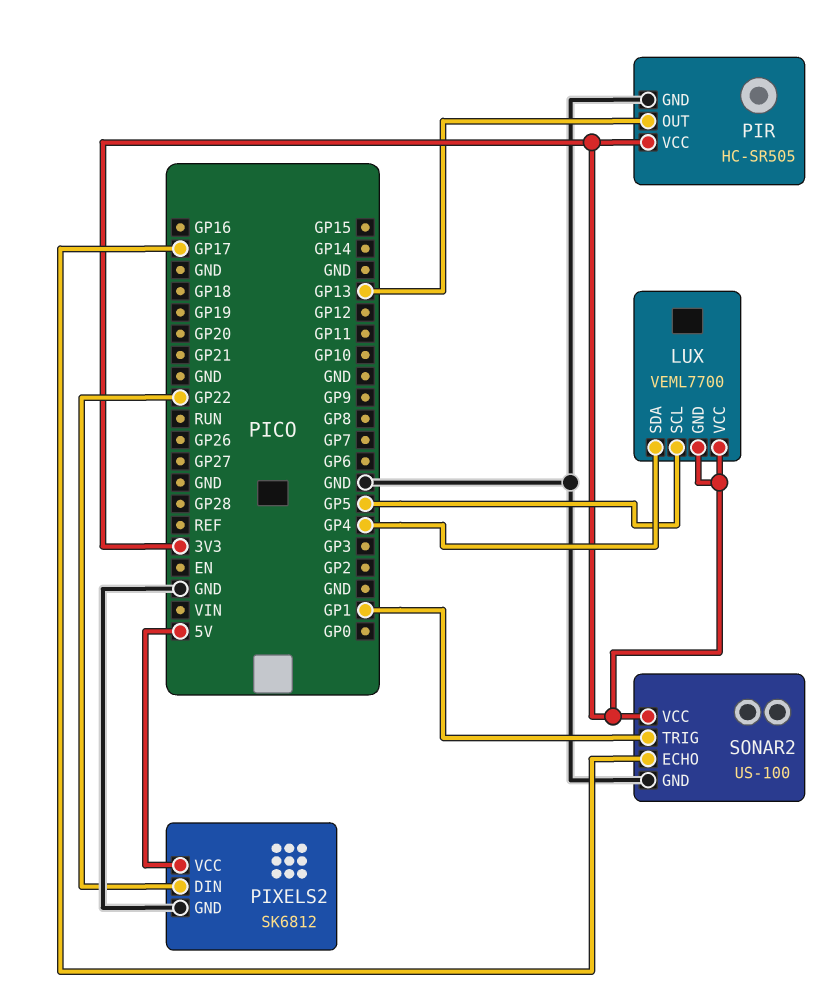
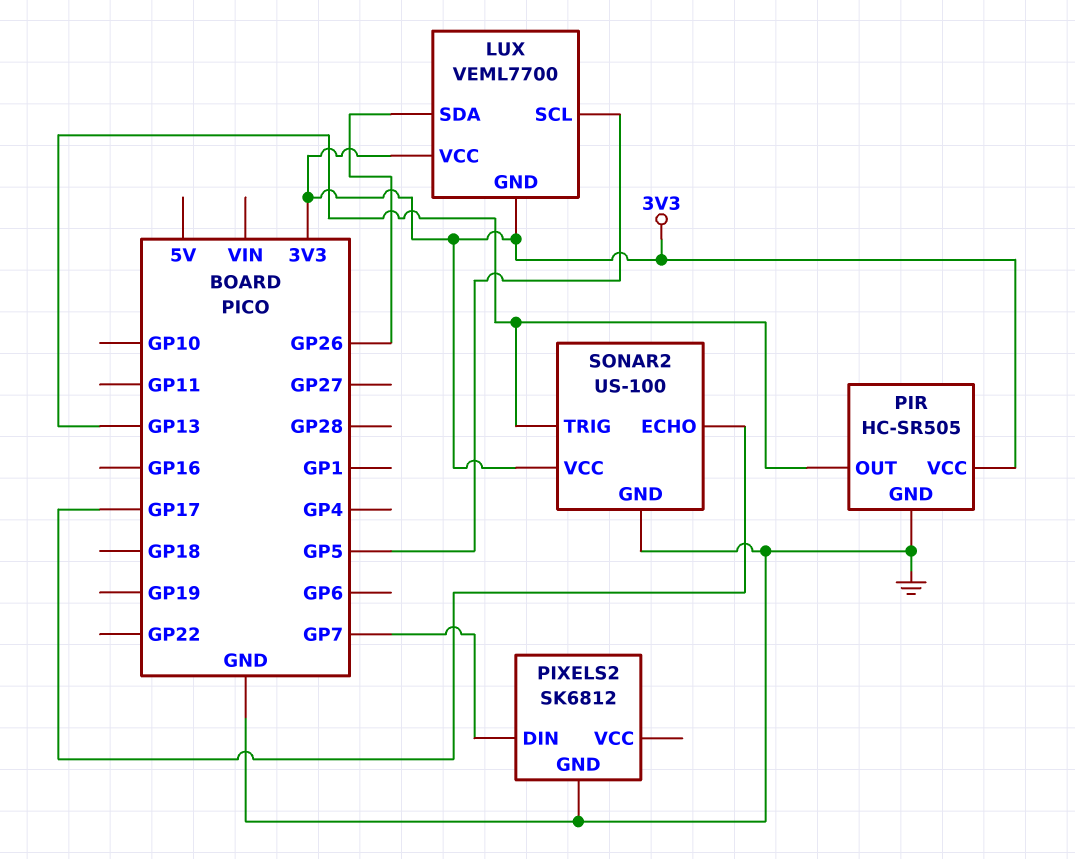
LUX pin SDA: GP4 -> GP26
PIXELS2 pin DIN: GP22 -> GP7
PIXELS2 pin VCC: 5V -> none
SONAR2 pin TRIG: GP1 -> GP13

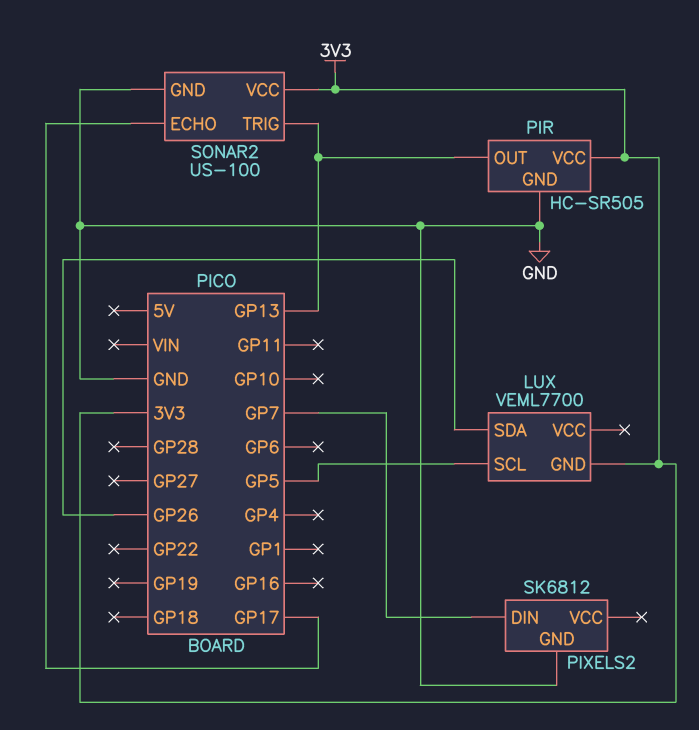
LUX pin VCC: 3V3 -> none

